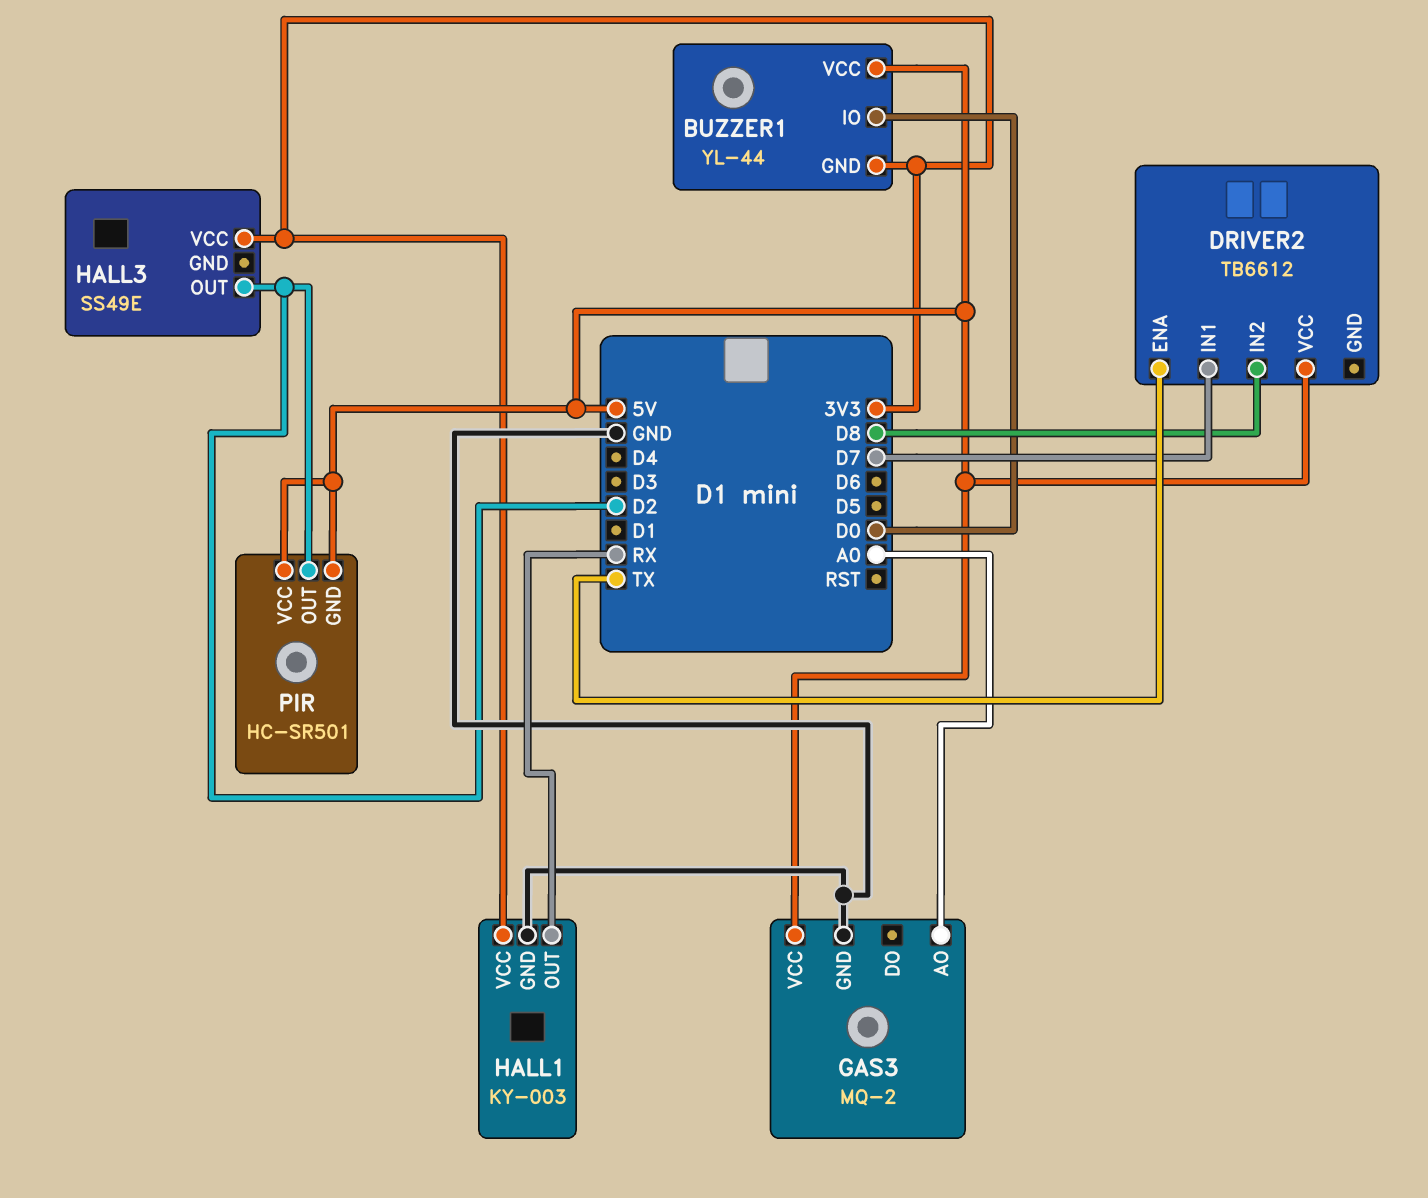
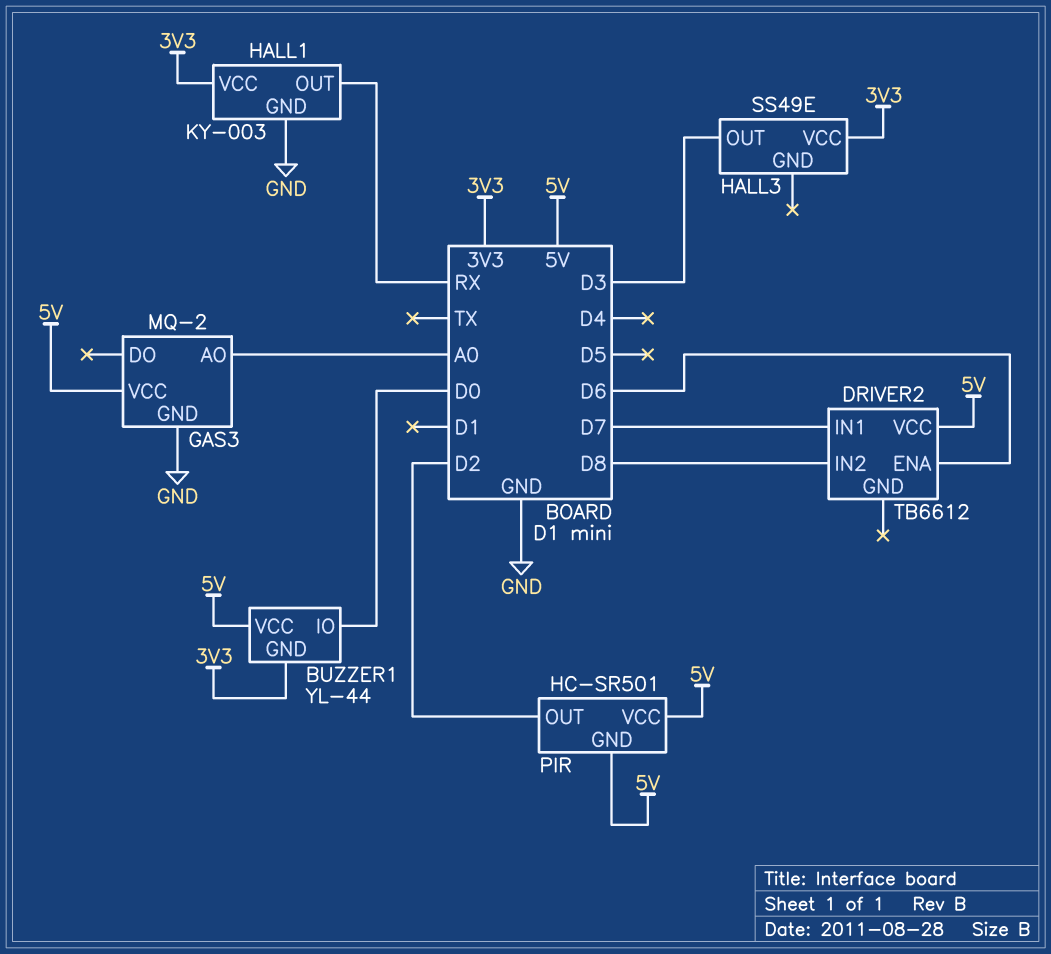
DRIVER2 pin ENA: TX -> D6
HALL3 pin OUT: D2 -> D3

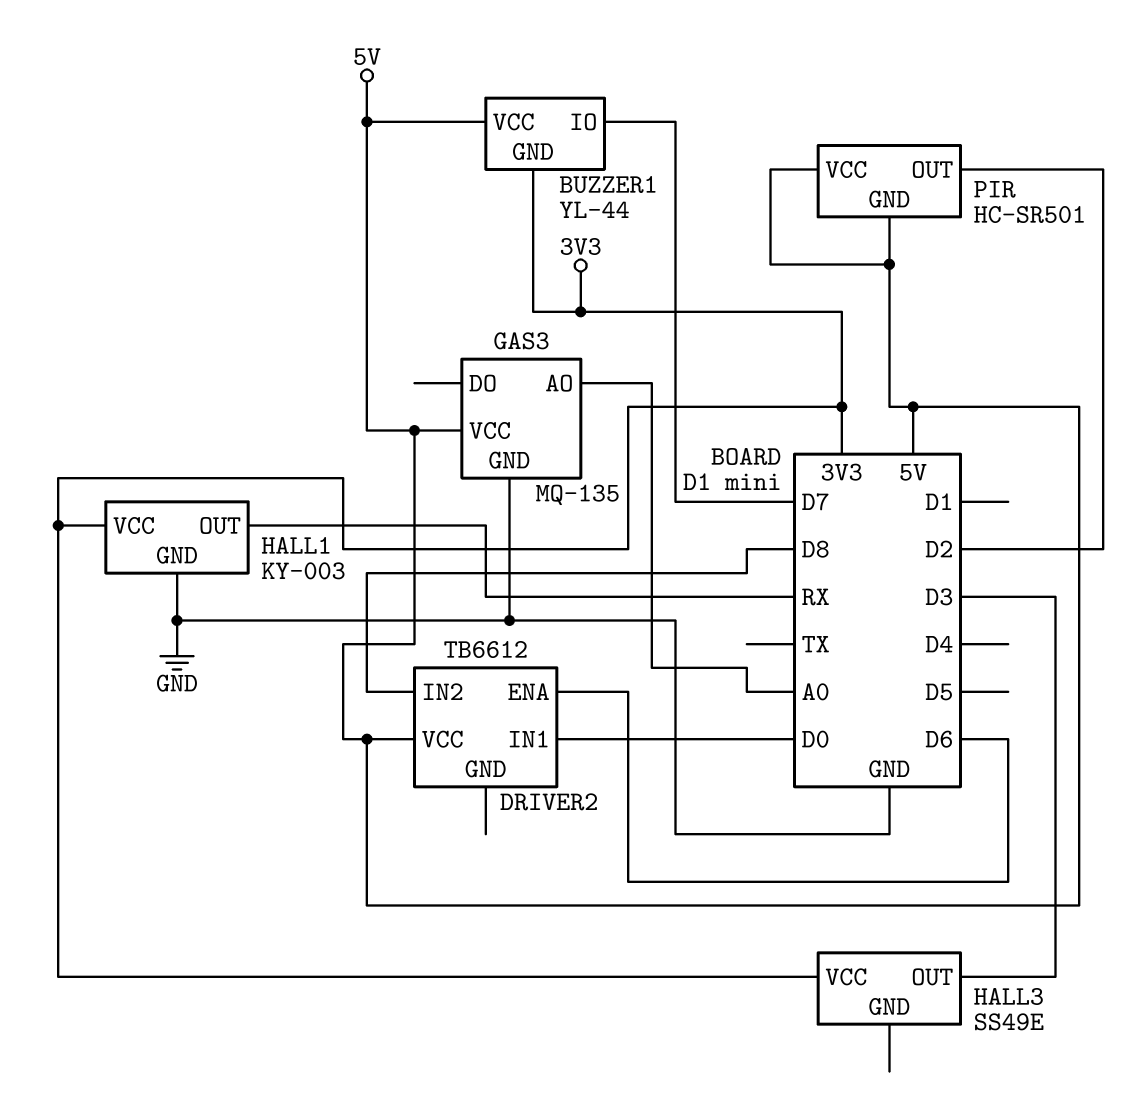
BUZZER1 pin IO: D0 -> D7
DRIVER2 pin IN1: D7 -> D0
GAS3: MQ-2 -> MQ-135

